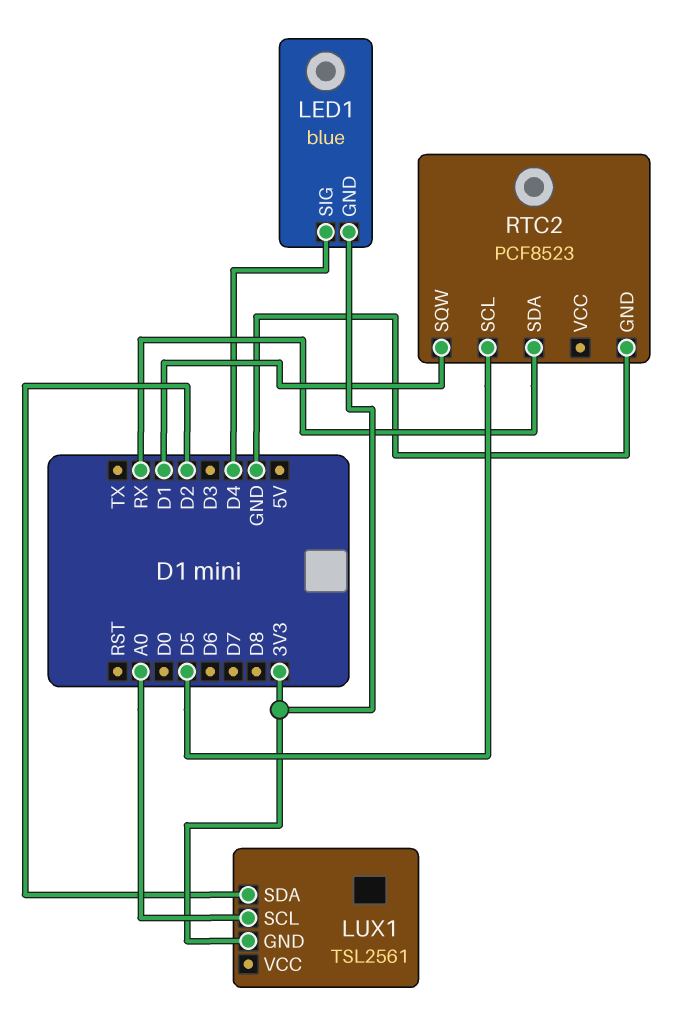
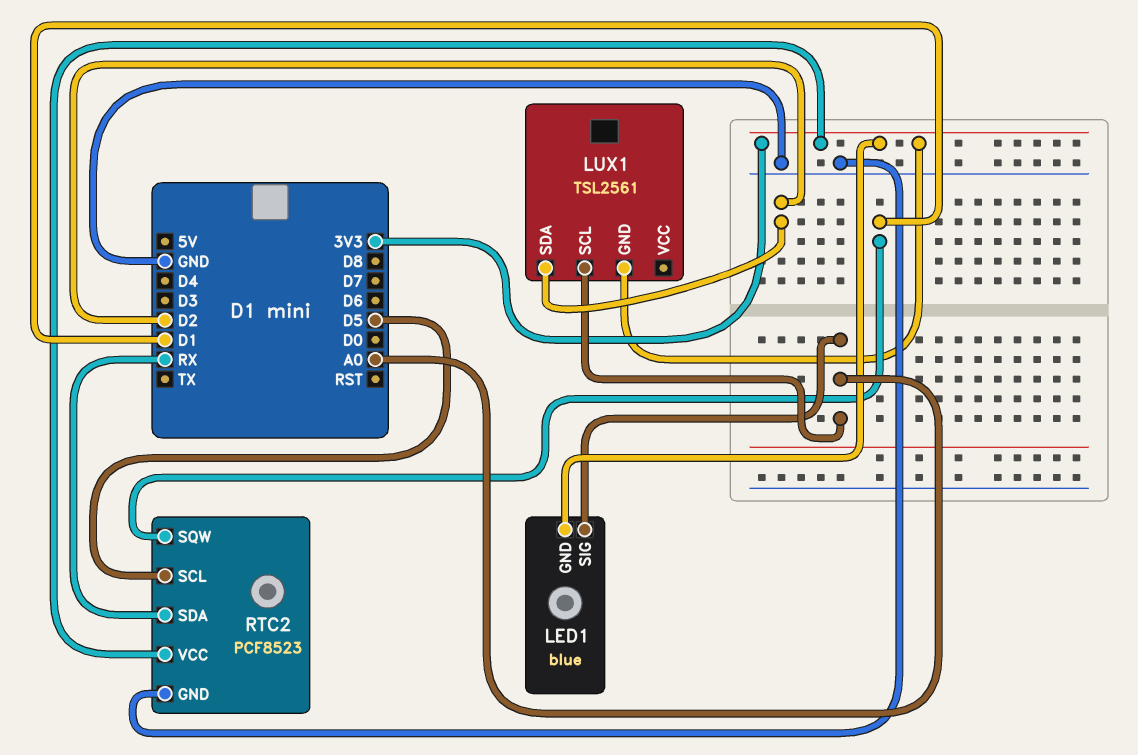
LED1 pin SIG: D4 -> A0
RTC2 pin VCC: none -> 3V3

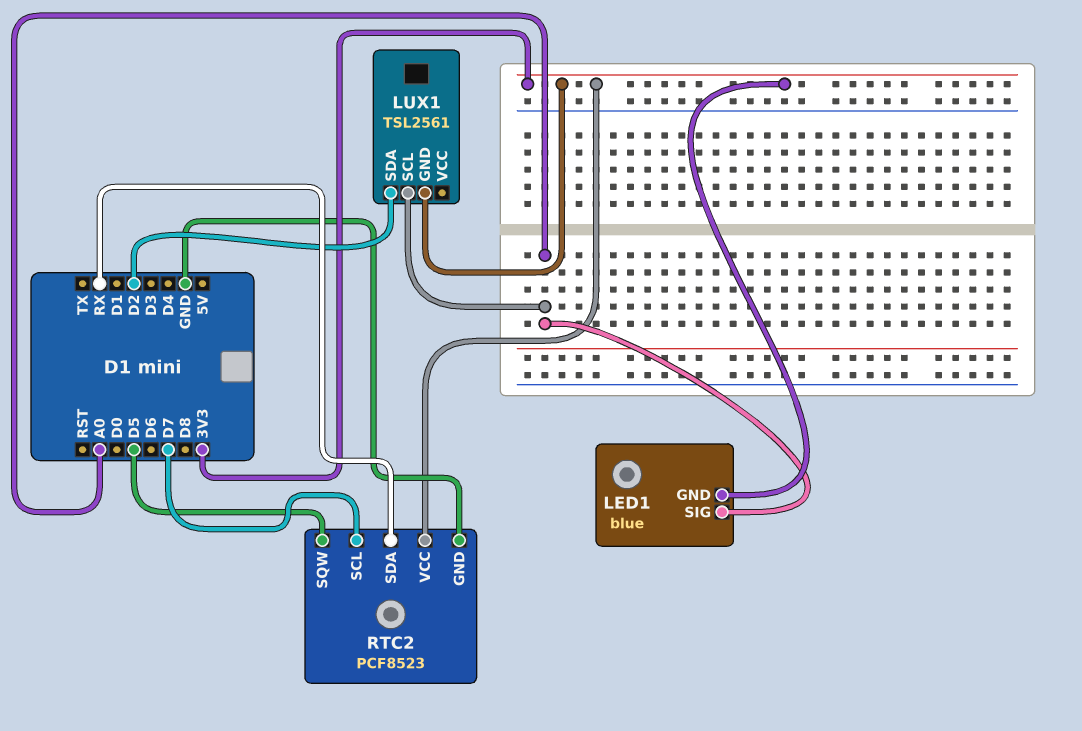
RTC2 pin SCL: D5 -> D7
RTC2 pin SQW: D1 -> D5

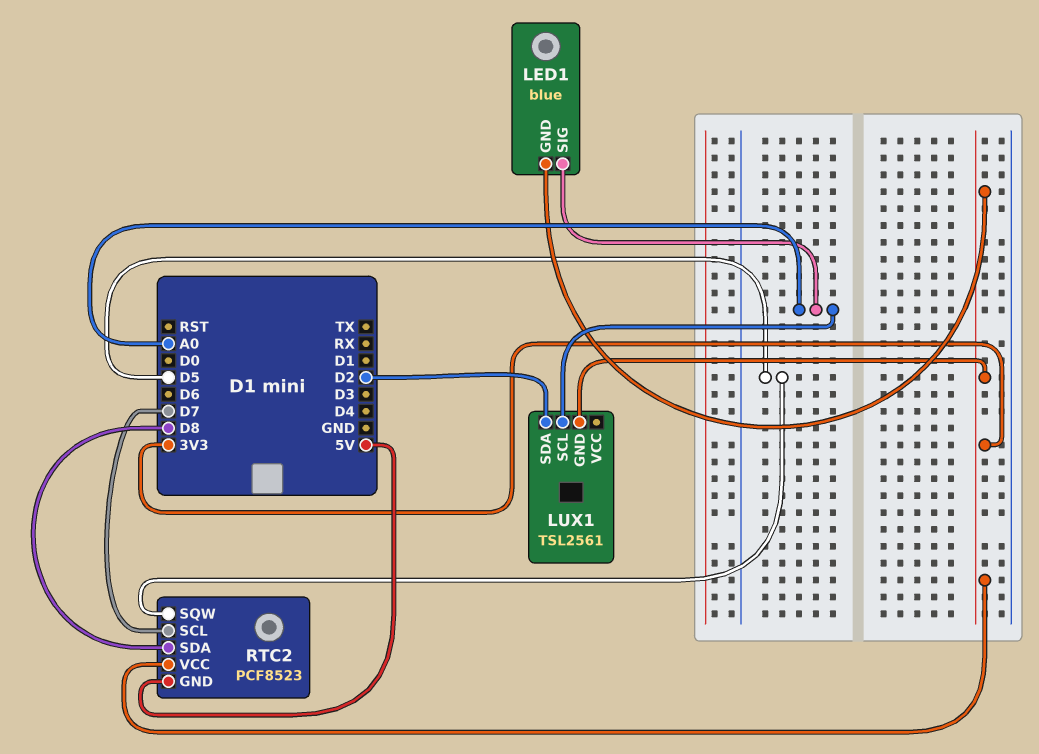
RTC2 pin GND: GND -> 5V
RTC2 pin SDA: RX -> D8

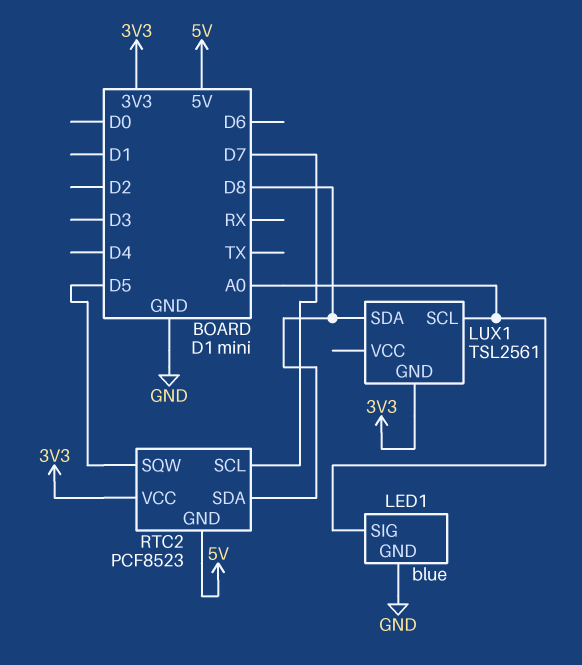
LED1 pin GND: 3V3 -> GND
LUX1 pin SDA: D2 -> D8

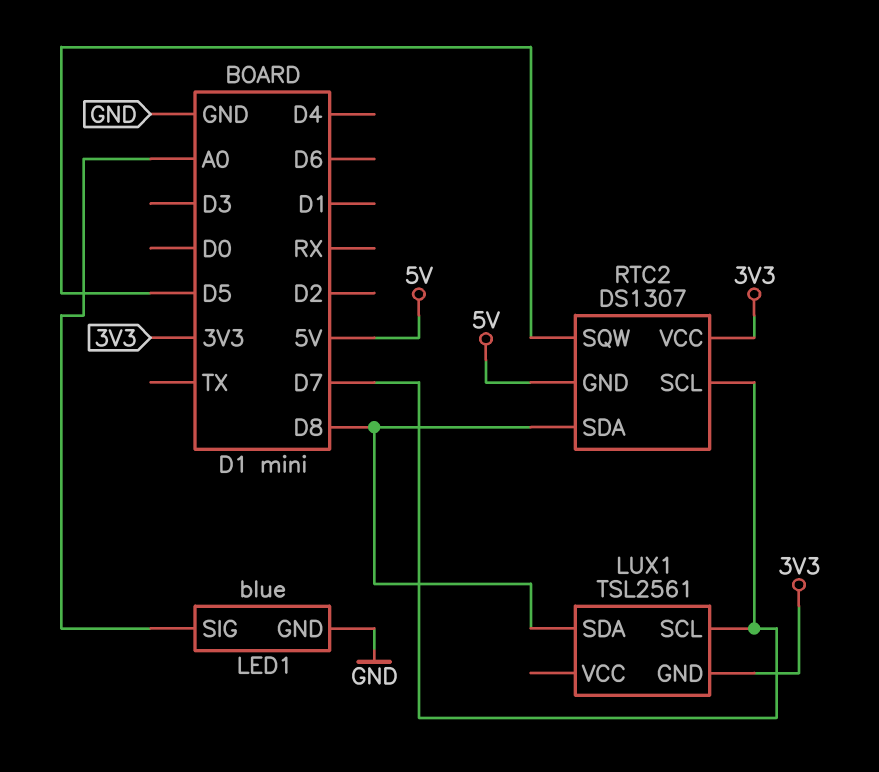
LUX1 pin SCL: A0 -> D7
RTC2: PCF8523 -> DS1307

